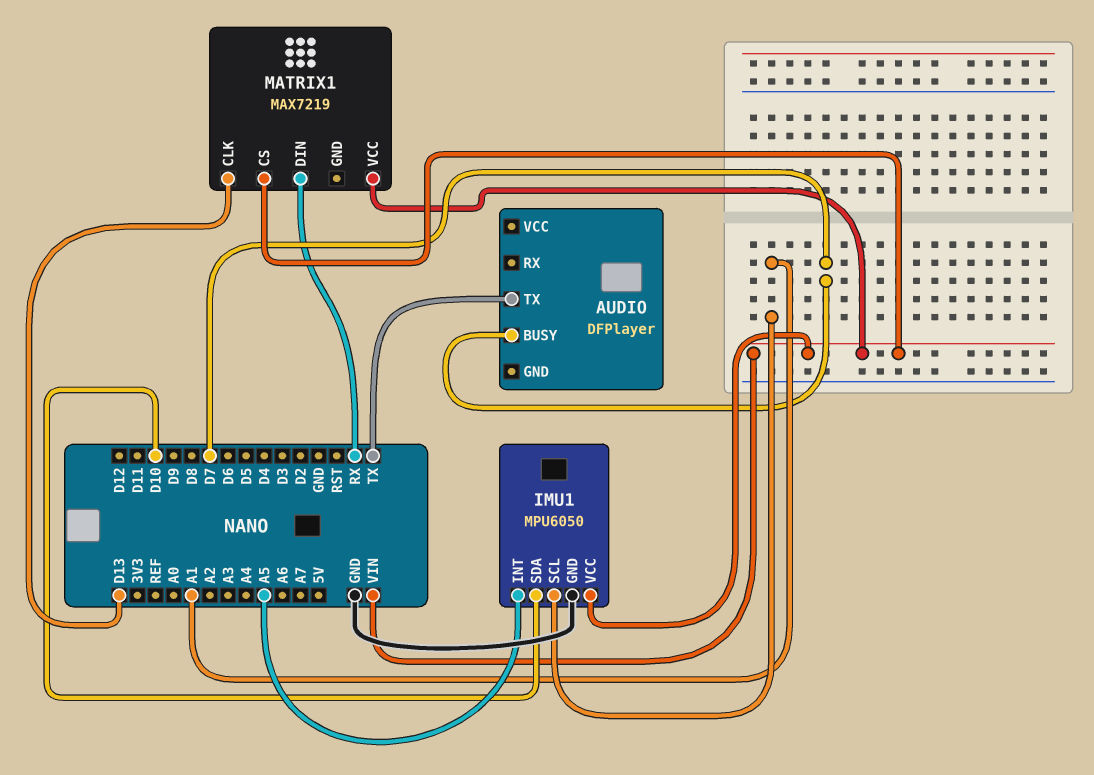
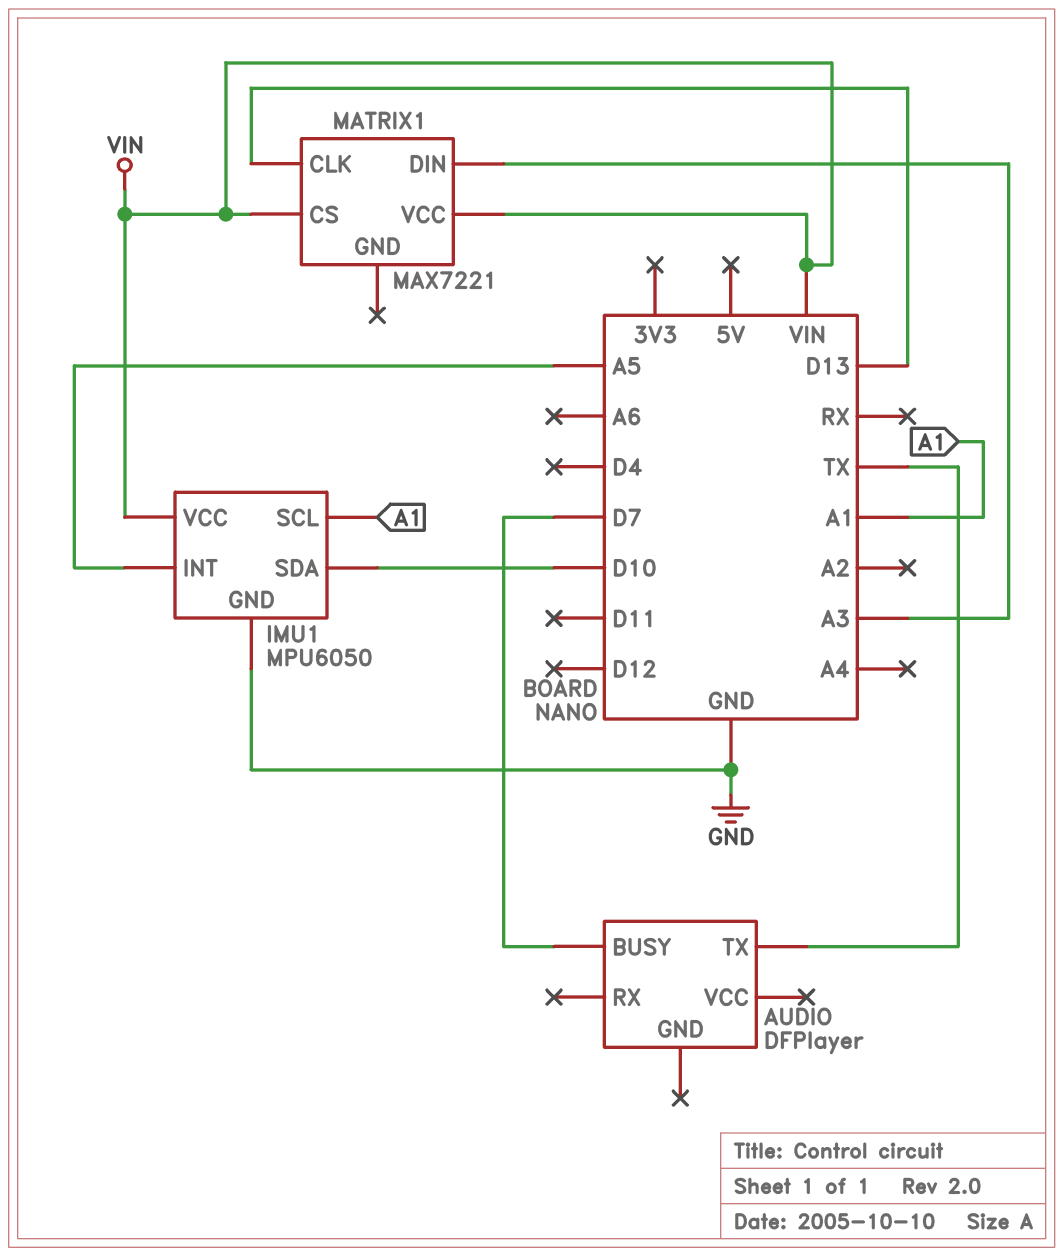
MATRIX1: MAX7219 -> MAX7221
MATRIX1 pin DIN: RX -> A3

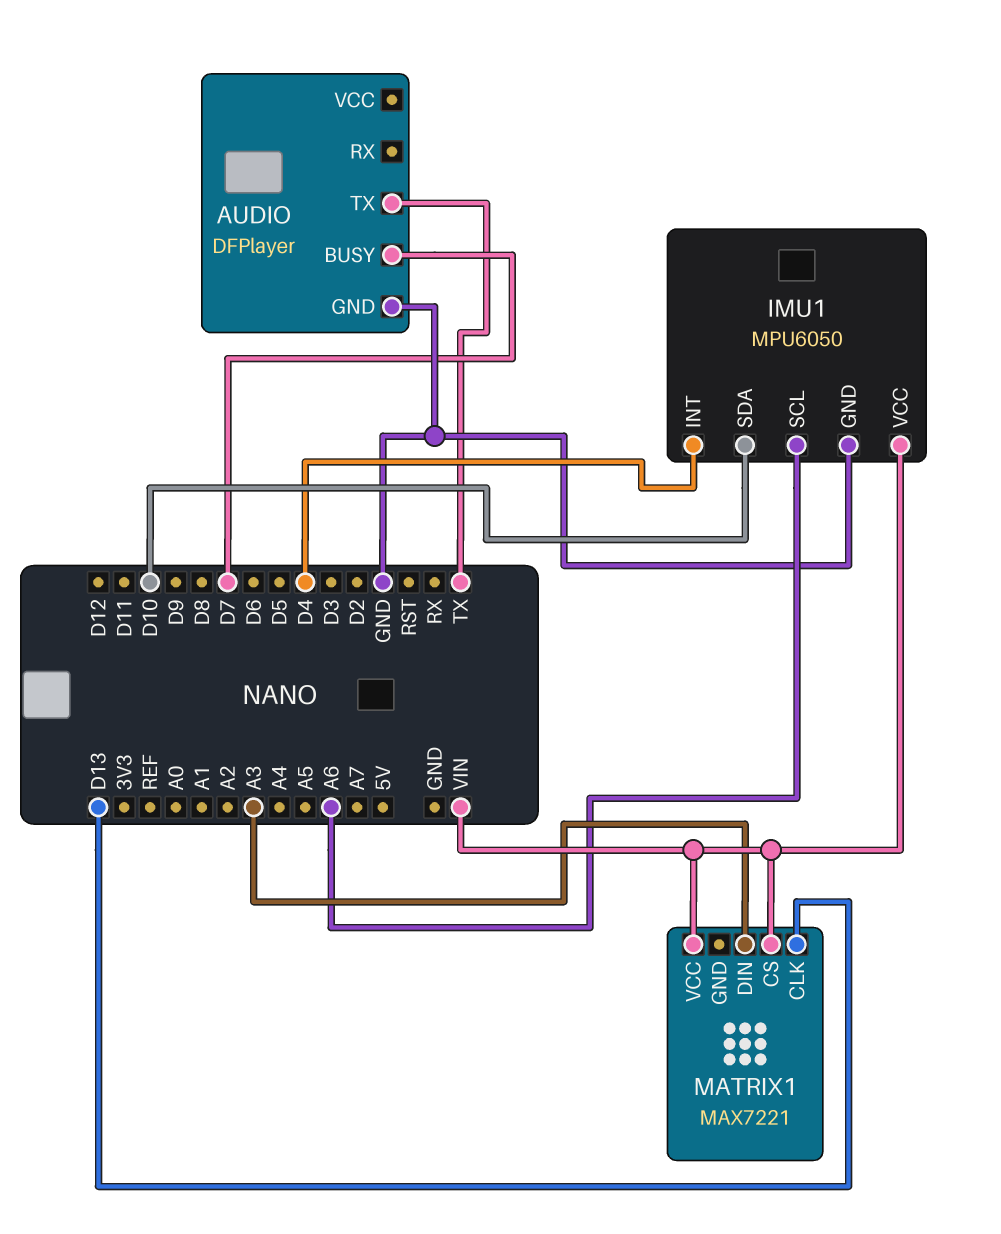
AUDIO pin GND: none -> GND
IMU1 pin INT: A5 -> D4
IMU1 pin SCL: A1 -> A6

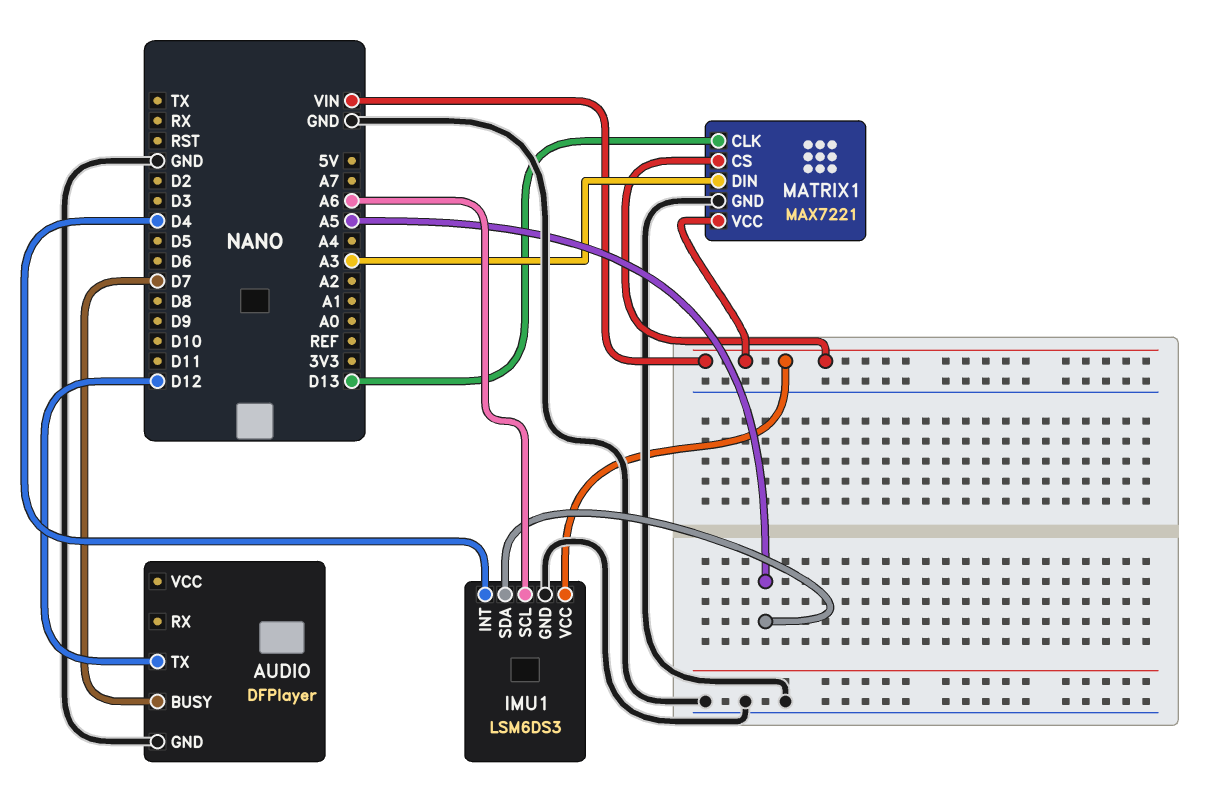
AUDIO pin TX: TX -> D12
IMU1: MPU6050 -> LSM6DS3
IMU1 pin SDA: D10 -> A5
MATRIX1 pin GND: none -> GND

